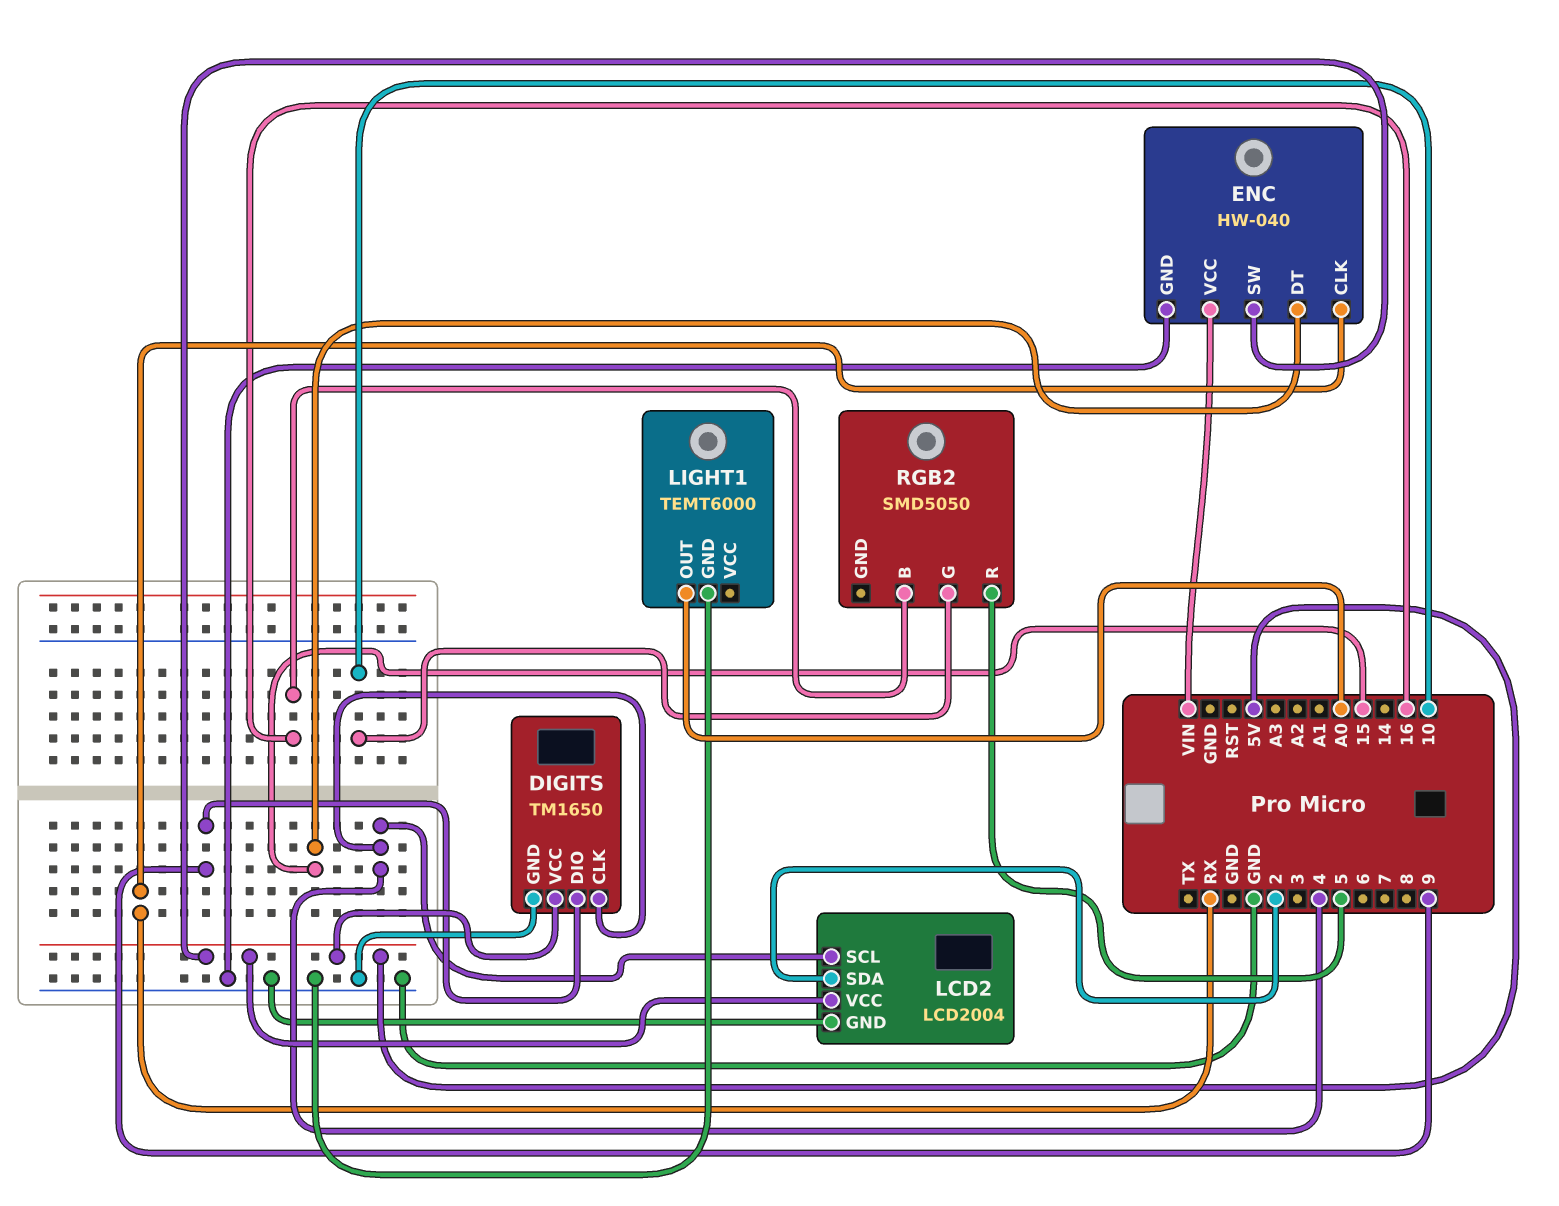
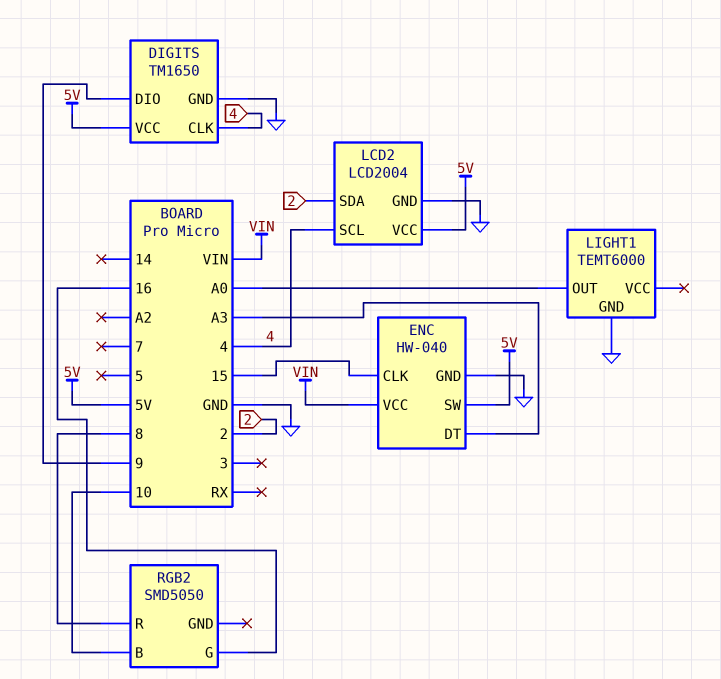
ENC pin CLK: RX -> 15
ENC pin DT: 15 -> A3
RGB2 pin B: 16 -> 10
RGB2 pin G: 10 -> 16
RGB2 pin R: 5 -> 8

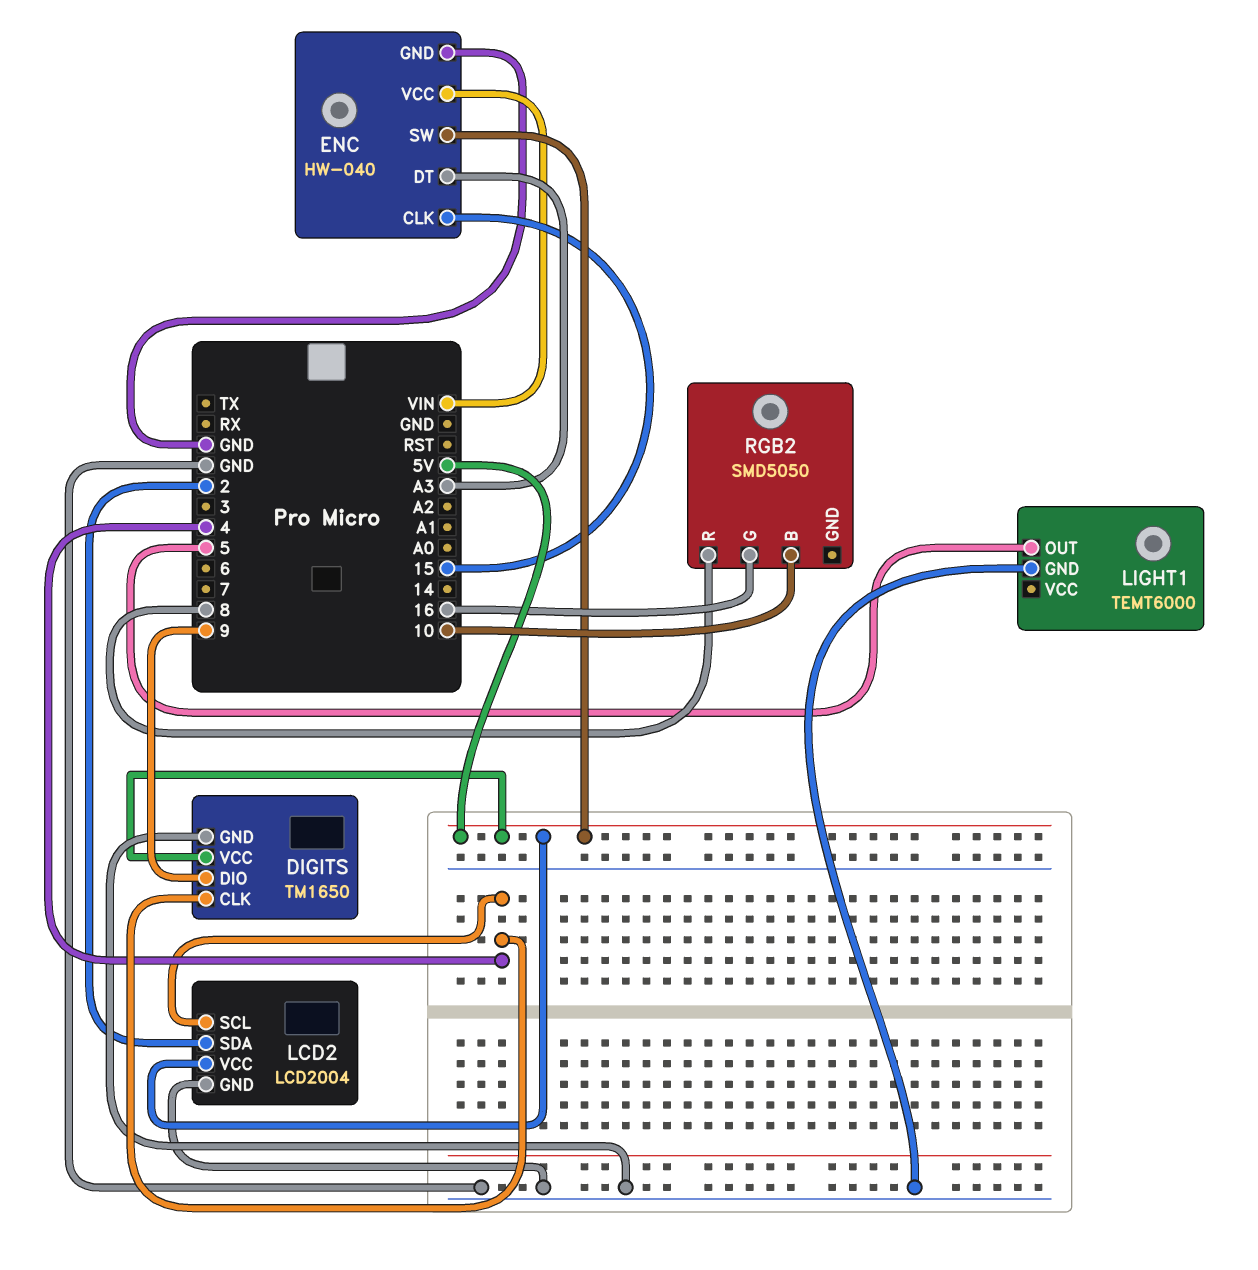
LIGHT1 pin OUT: A0 -> 5

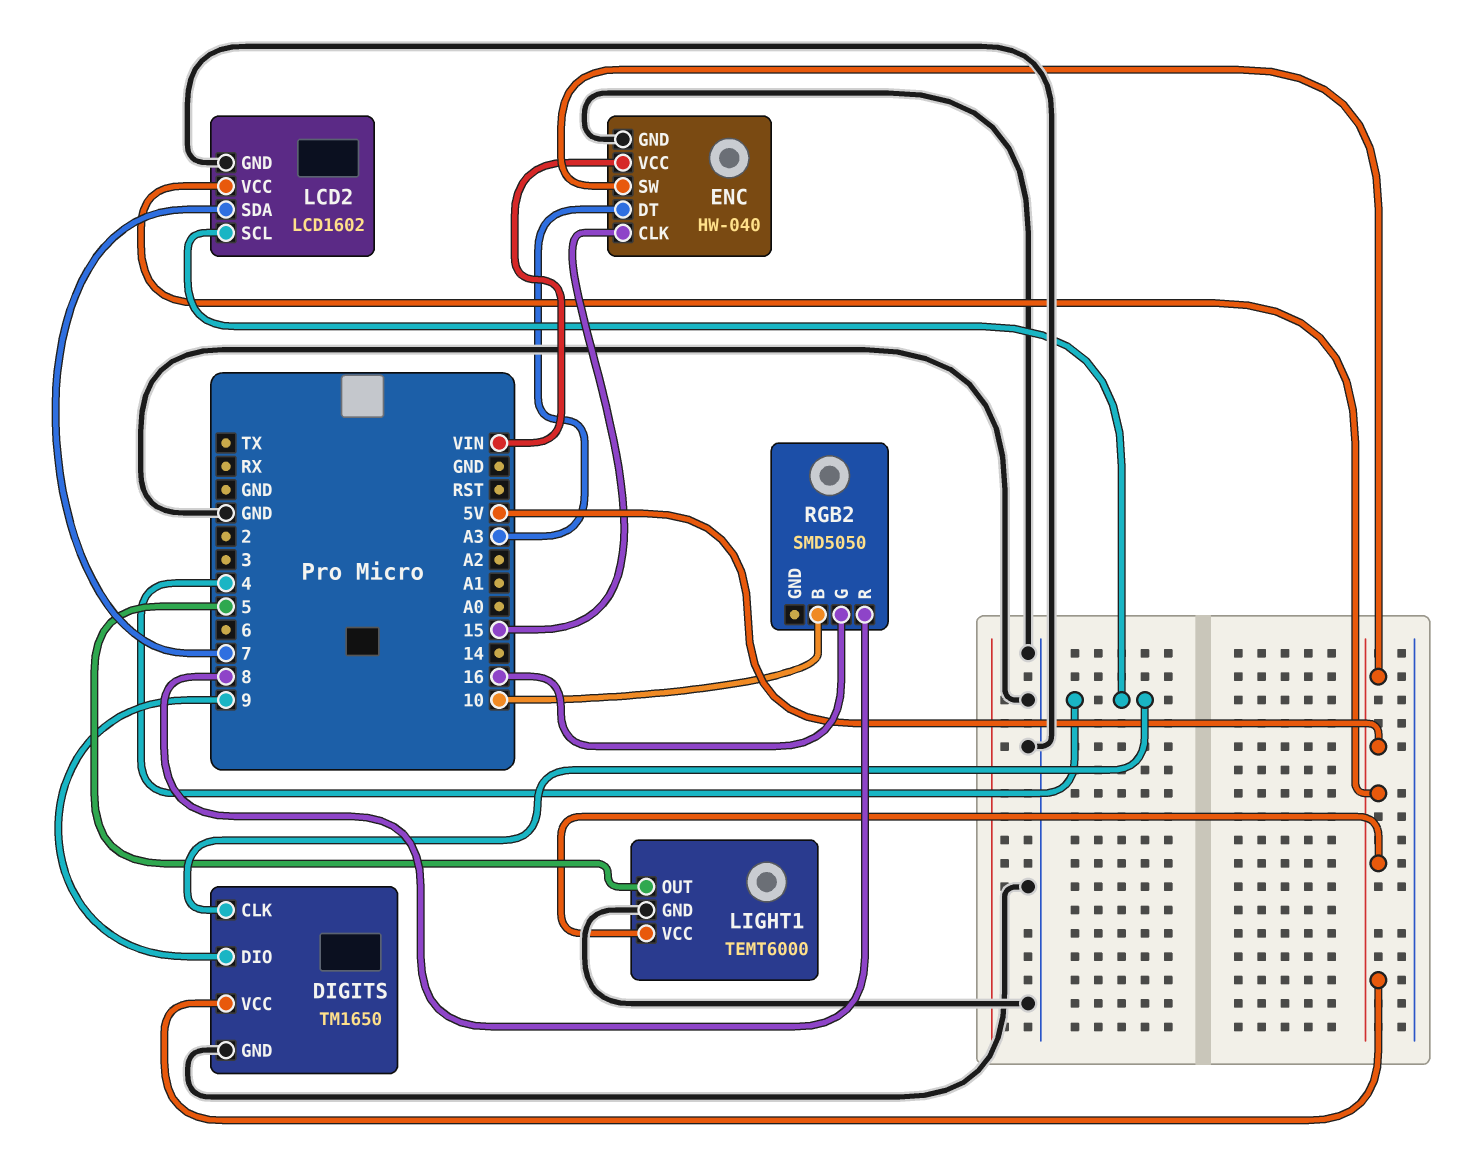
LCD2: LCD2004 -> LCD1602
LCD2 pin SDA: 2 -> 7
LIGHT1 pin VCC: none -> 5V

